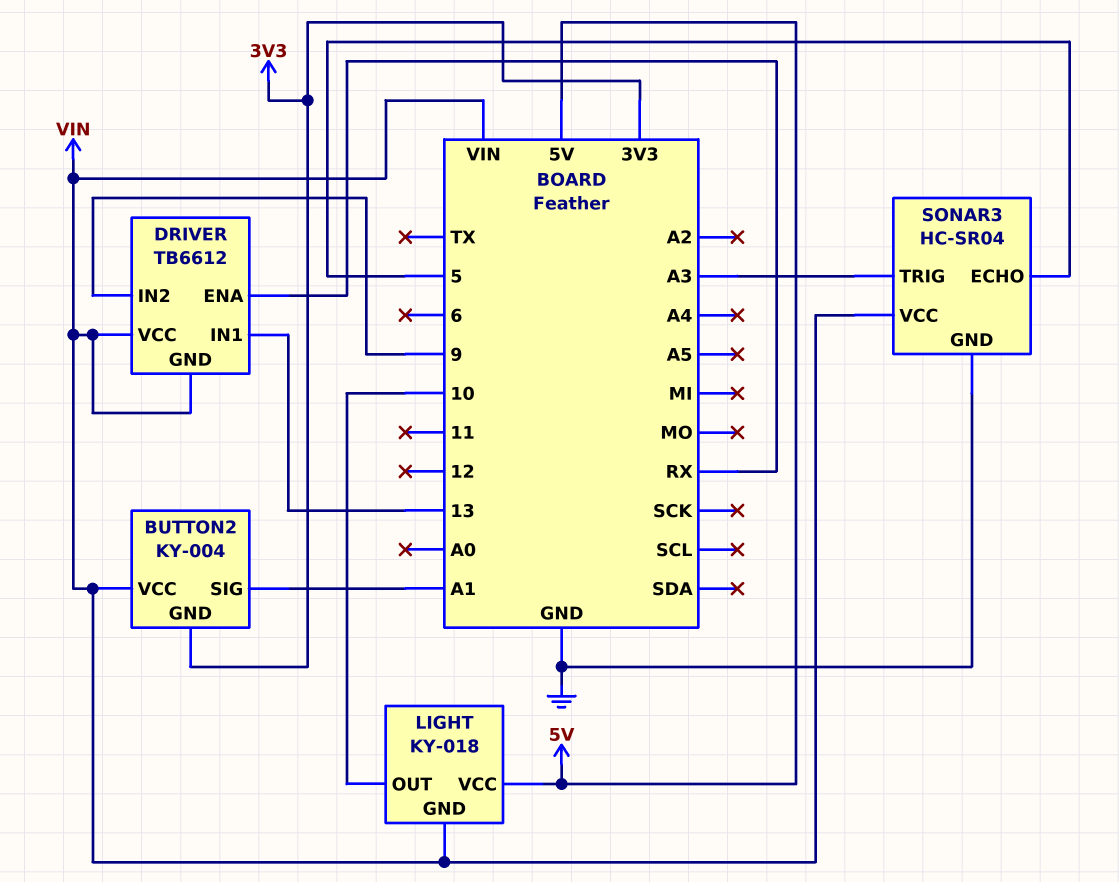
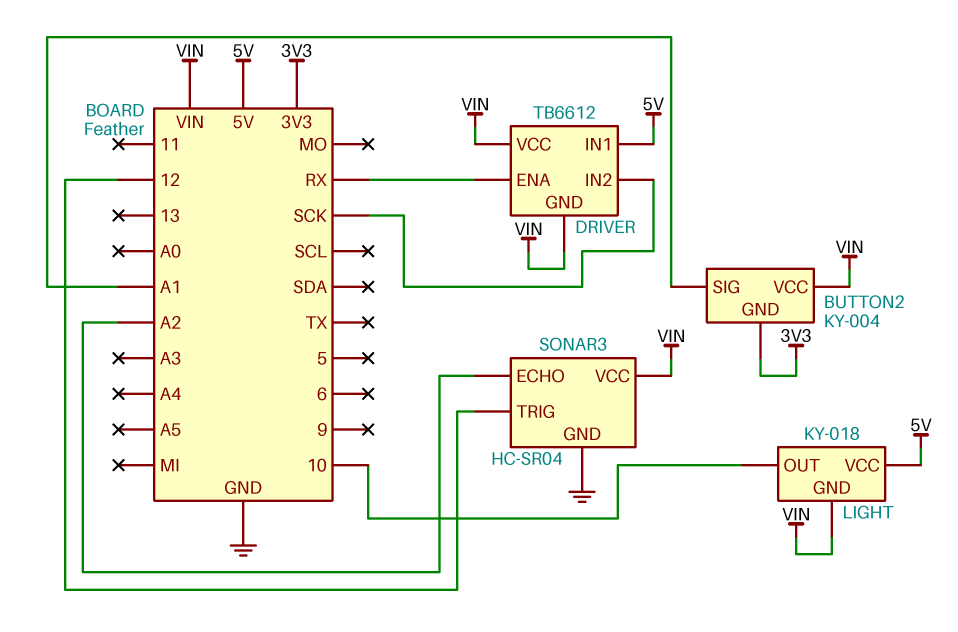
DRIVER pin IN1: 13 -> 5V
DRIVER pin IN2: 9 -> SCK
SONAR3 pin ECHO: 5 -> A2
SONAR3 pin TRIG: A3 -> 12

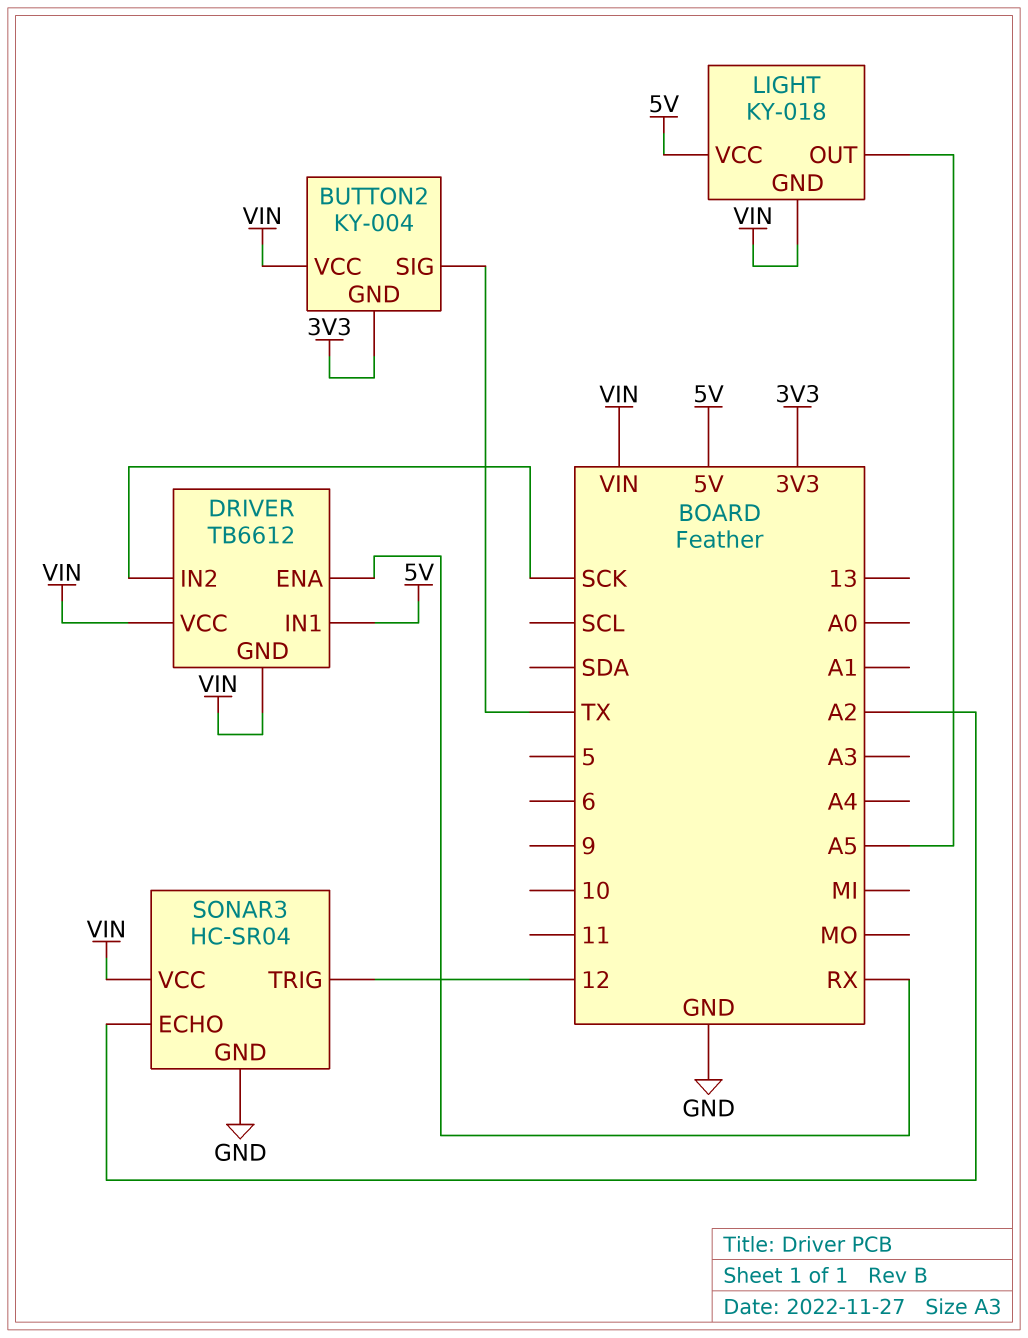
BUTTON2 pin SIG: A1 -> TX
LIGHT pin OUT: 10 -> A5

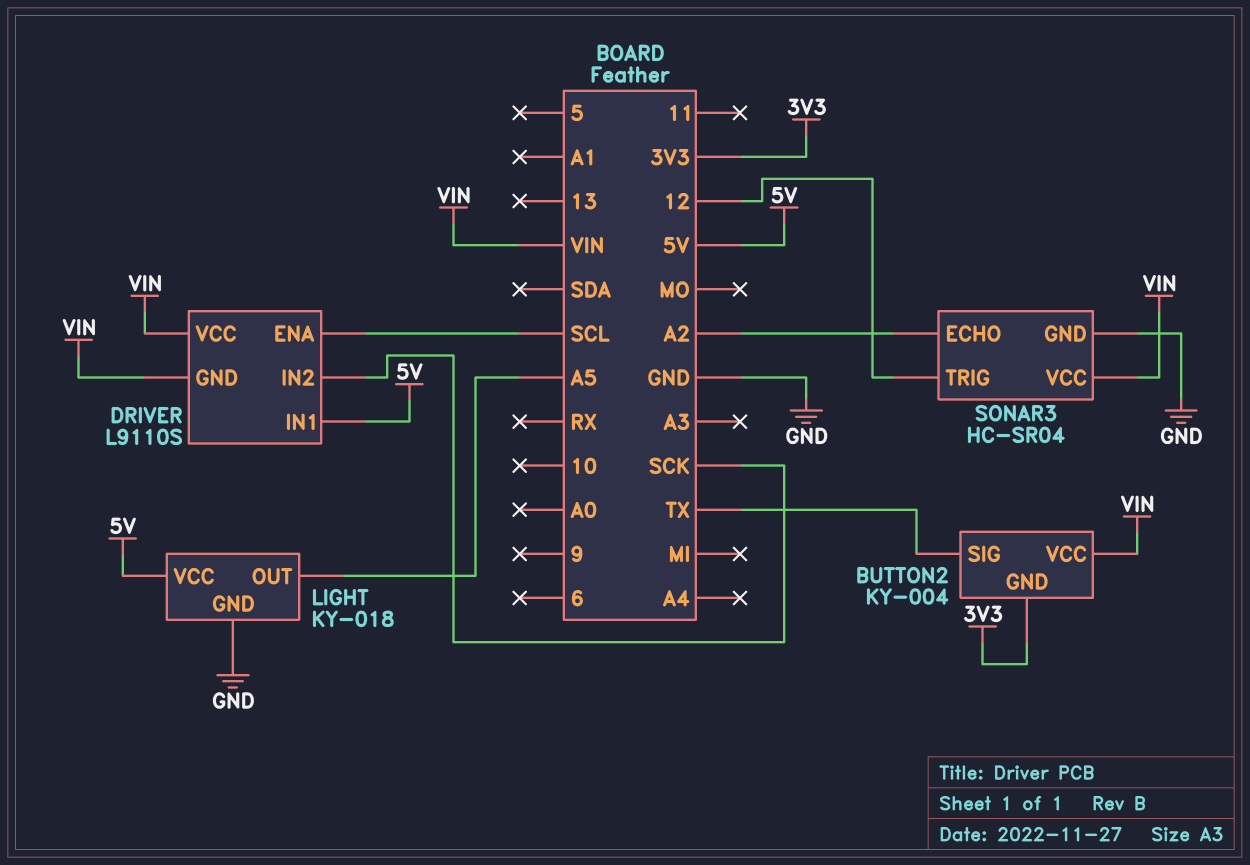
DRIVER: TB6612 -> L9110S
DRIVER pin ENA: RX -> SCL
LIGHT pin GND: VIN -> GND

